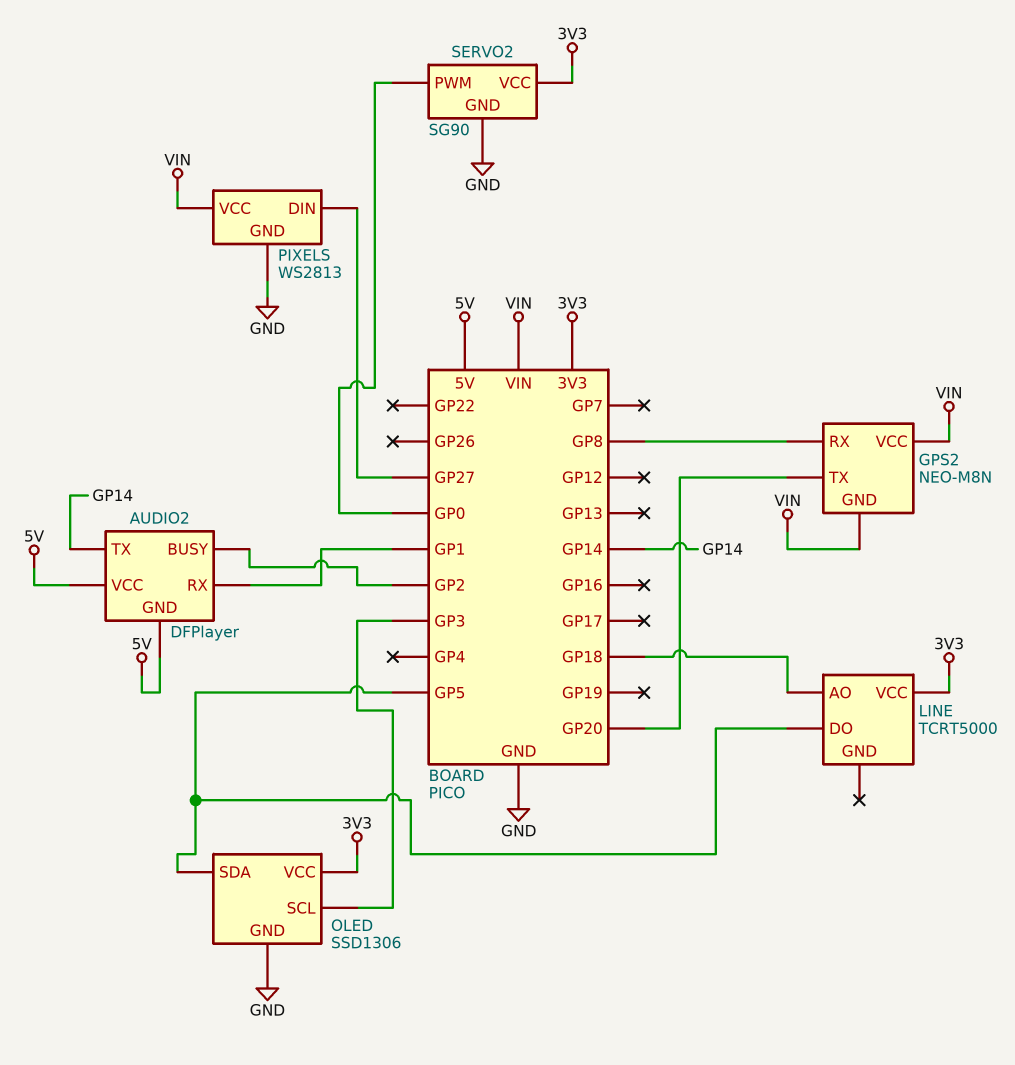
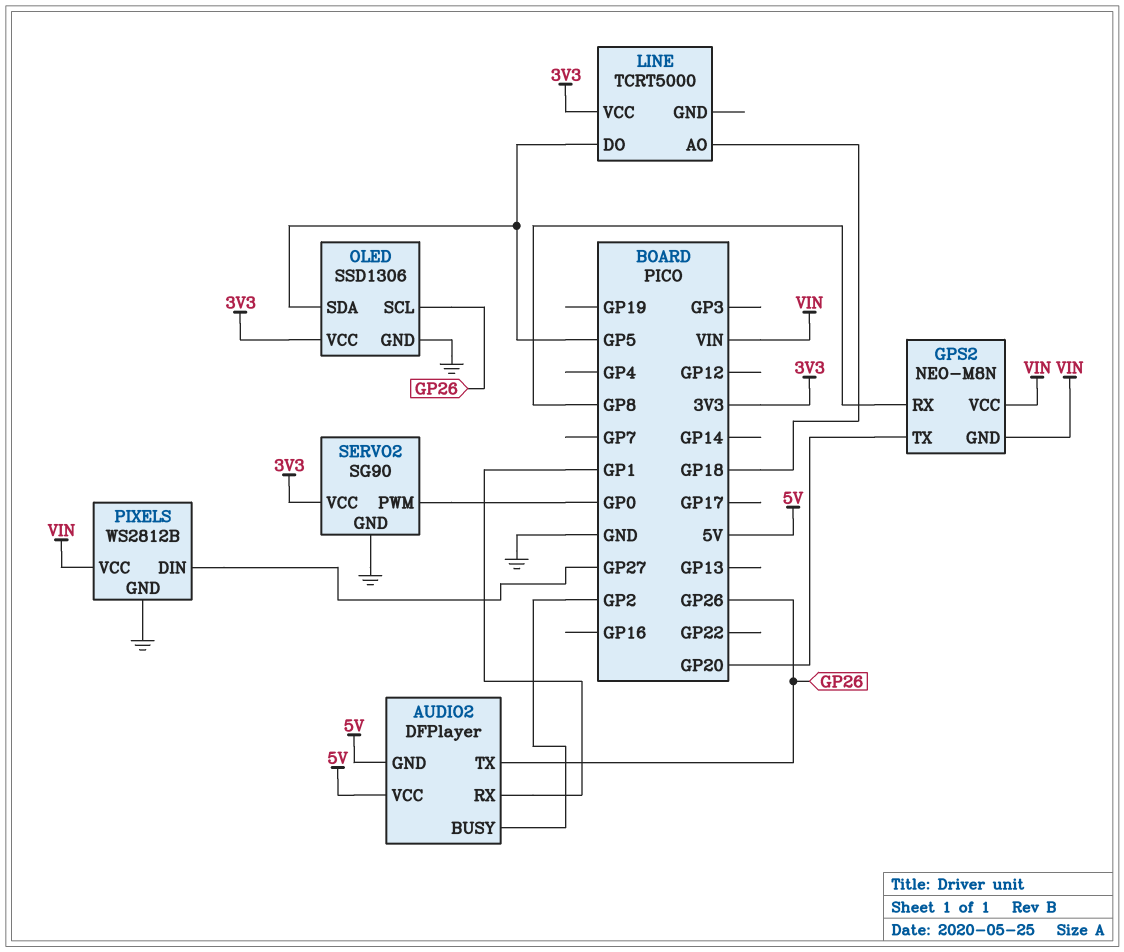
AUDIO2 pin TX: GP14 -> GP26
OLED pin SCL: GP3 -> GP26
PIXELS: WS2813 -> WS2812B

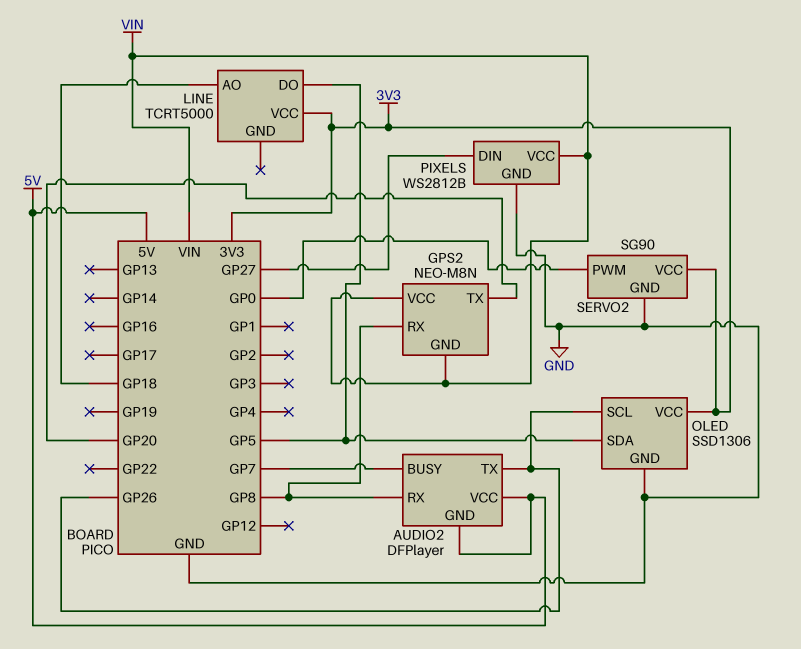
AUDIO2 pin BUSY: GP2 -> GP7
AUDIO2 pin RX: GP1 -> GP8

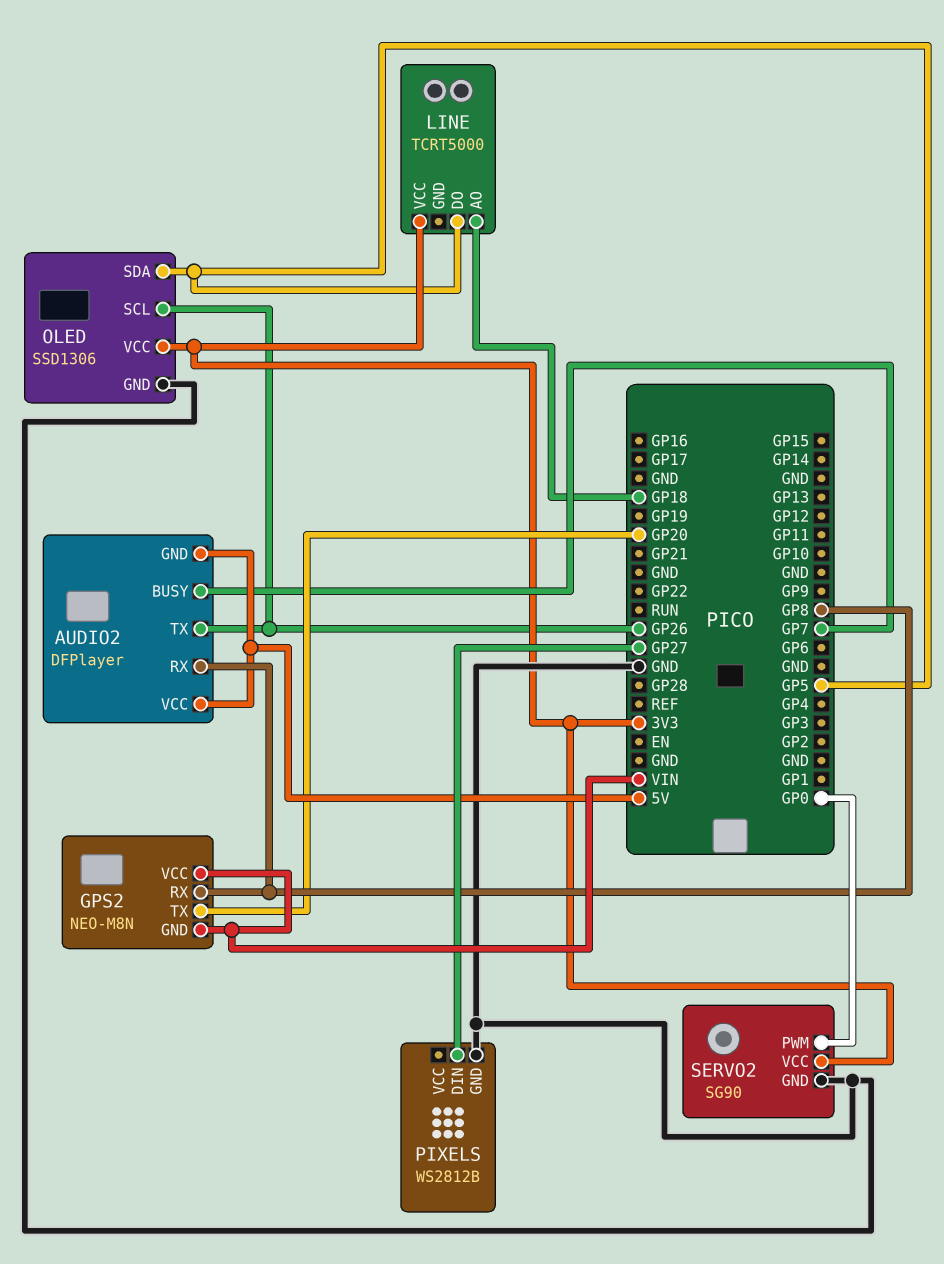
PIXELS pin VCC: VIN -> none

